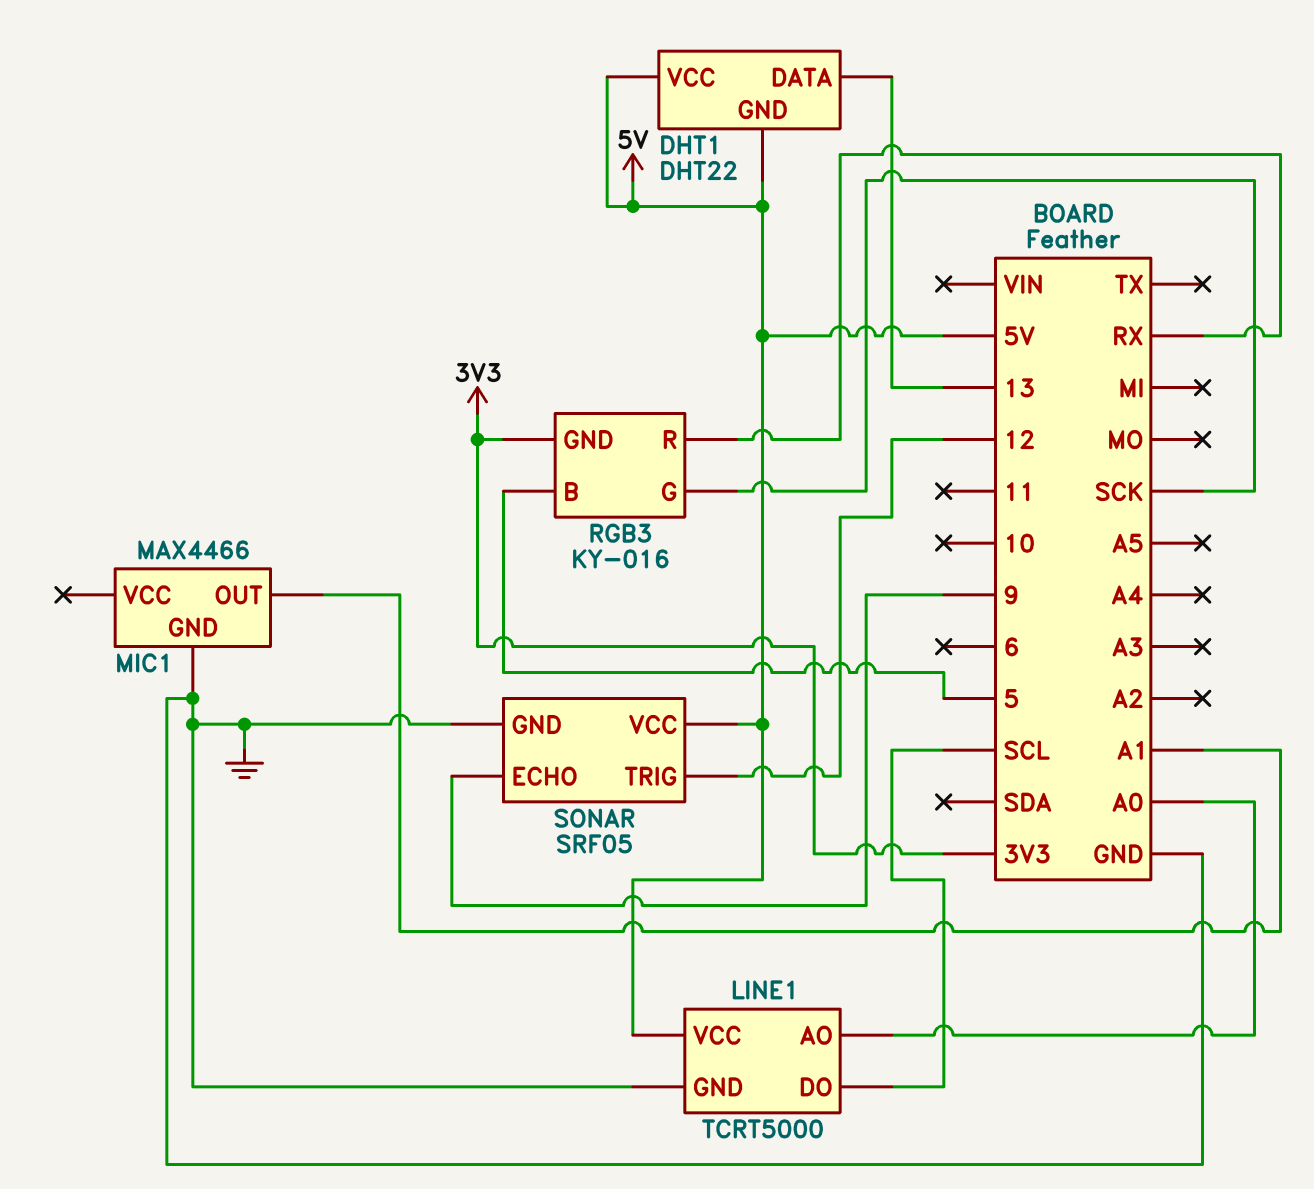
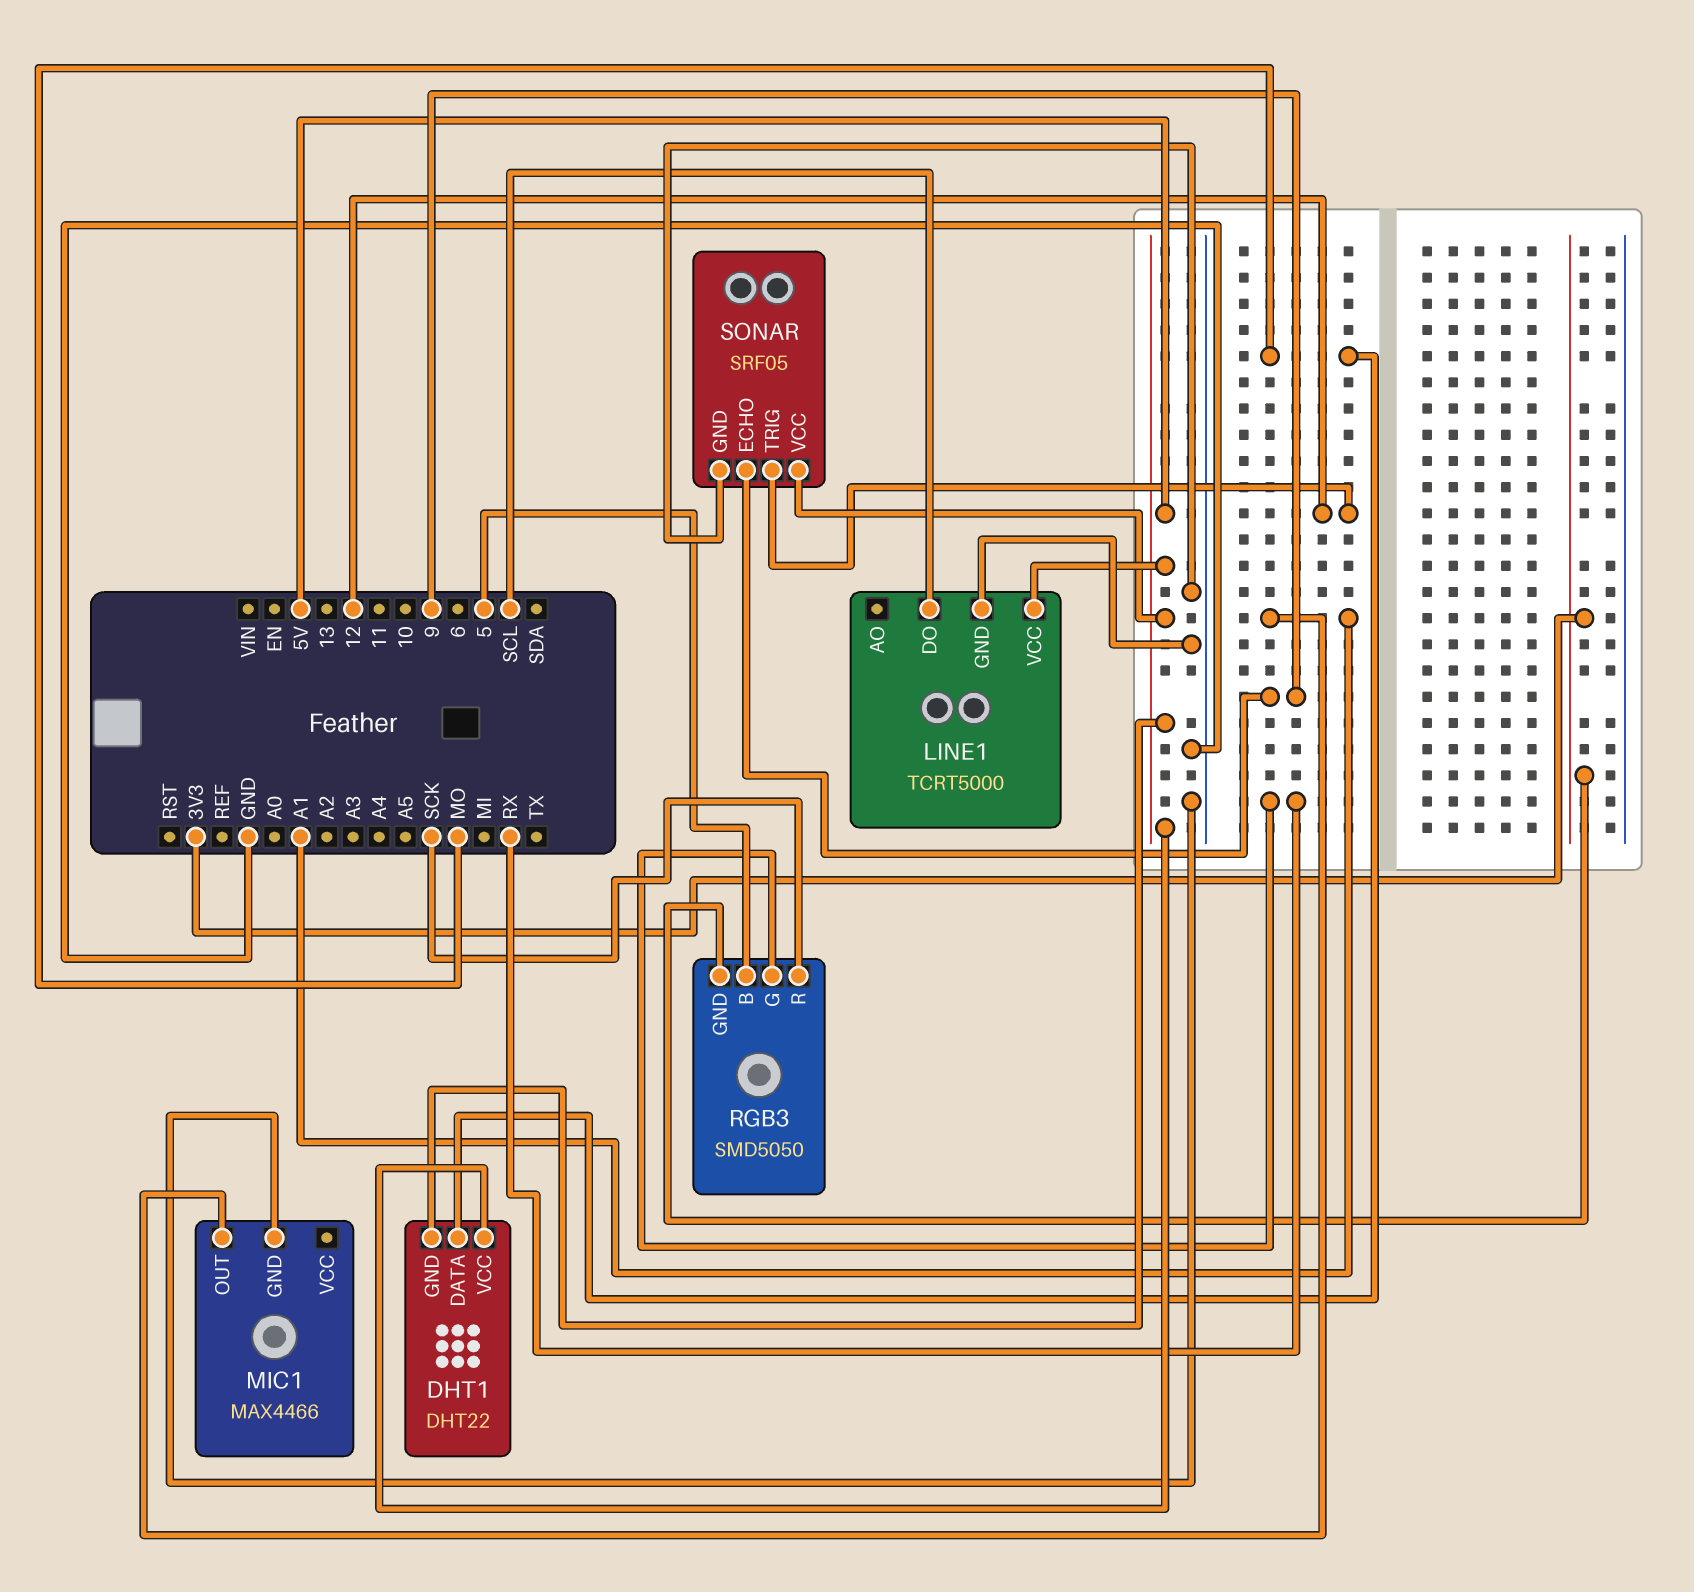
DHT1 pin DATA: 13 -> MO
LINE1 pin AO: A0 -> none
RGB3: KY-016 -> SMD5050
RGB3 pin G: SCK -> RX
RGB3 pin R: RX -> SCK

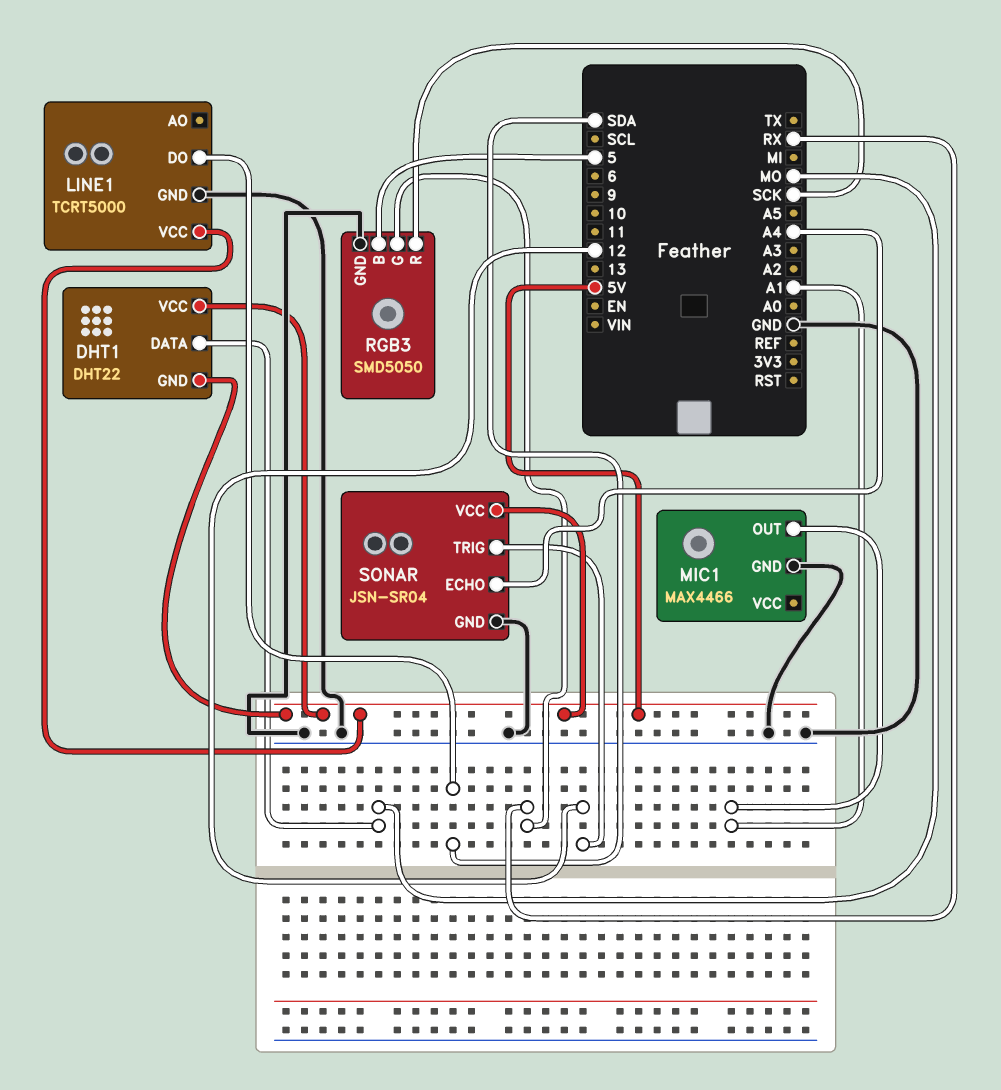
LINE1 pin DO: SCL -> SDA
RGB3 pin GND: 3V3 -> GND
SONAR: SRF05 -> JSN-SR04
SONAR pin ECHO: 9 -> A4

